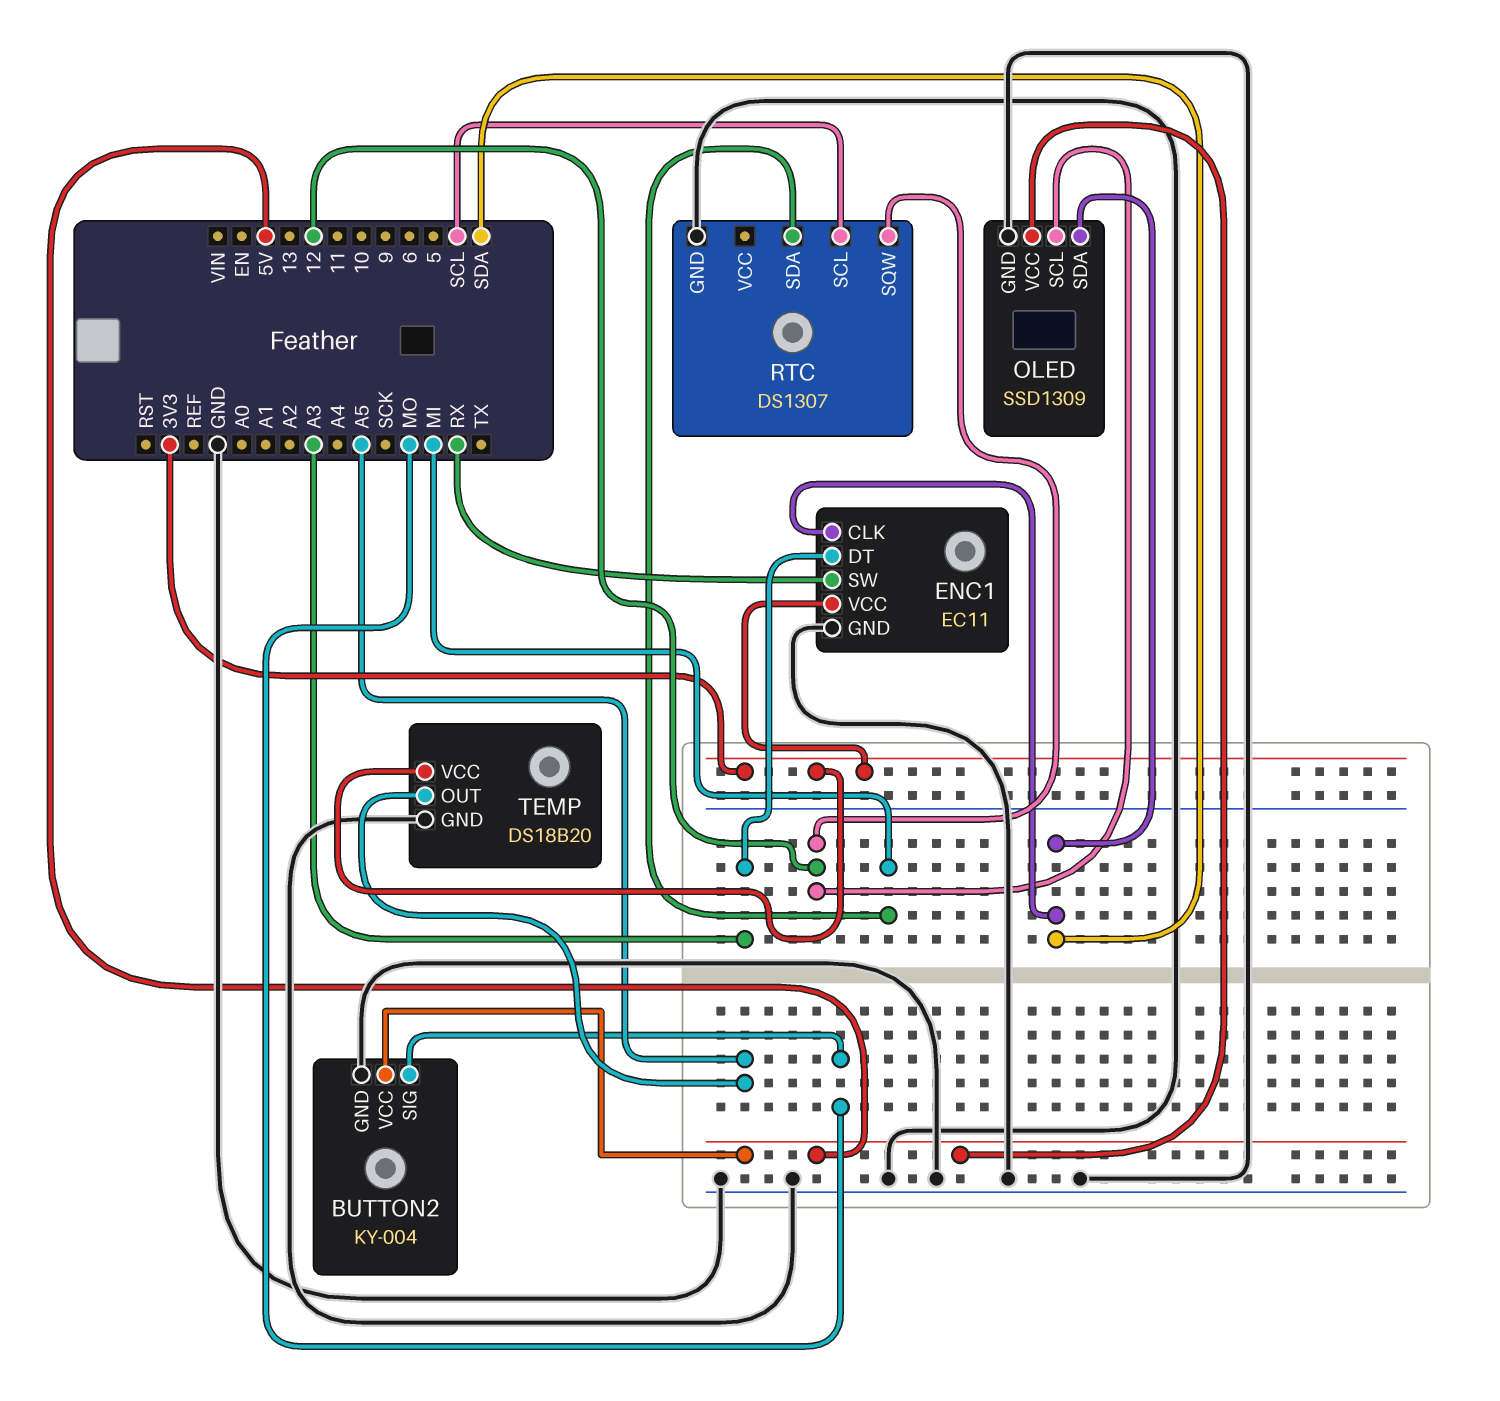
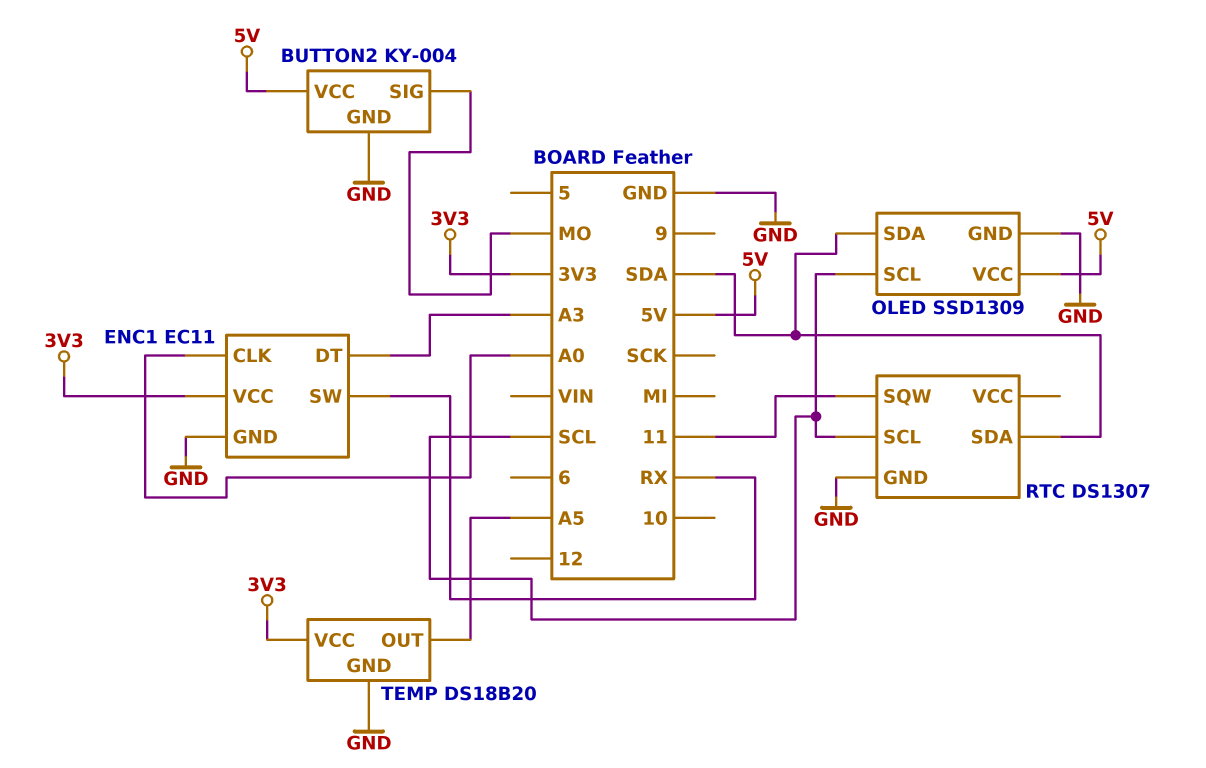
ENC1 pin CLK: SDA -> A0
OLED pin SCL: 12 -> SCL
RTC pin SDA: MI -> SDA
RTC pin SQW: 12 -> 11

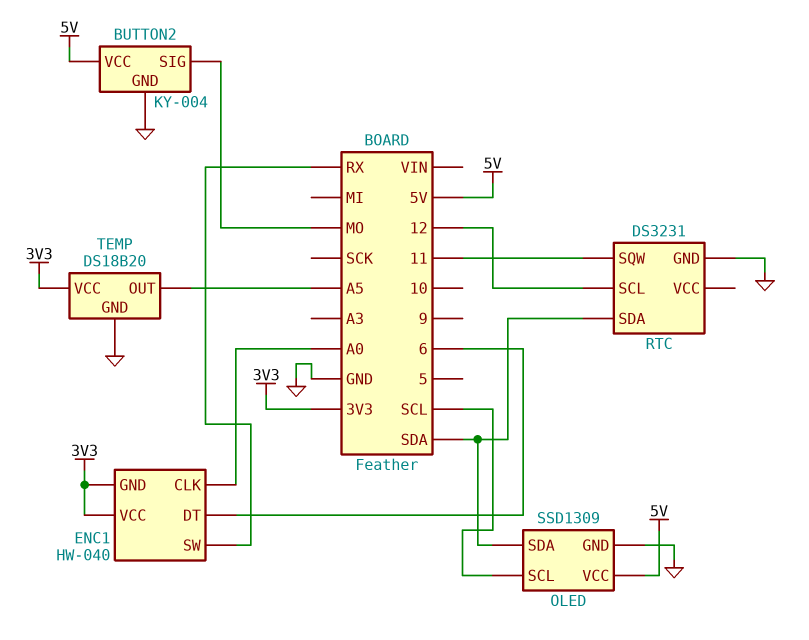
ENC1: EC11 -> HW-040
ENC1 pin DT: A3 -> 6
ENC1 pin GND: GND -> 3V3
RTC: DS1307 -> DS3231
RTC pin SCL: SCL -> 12

